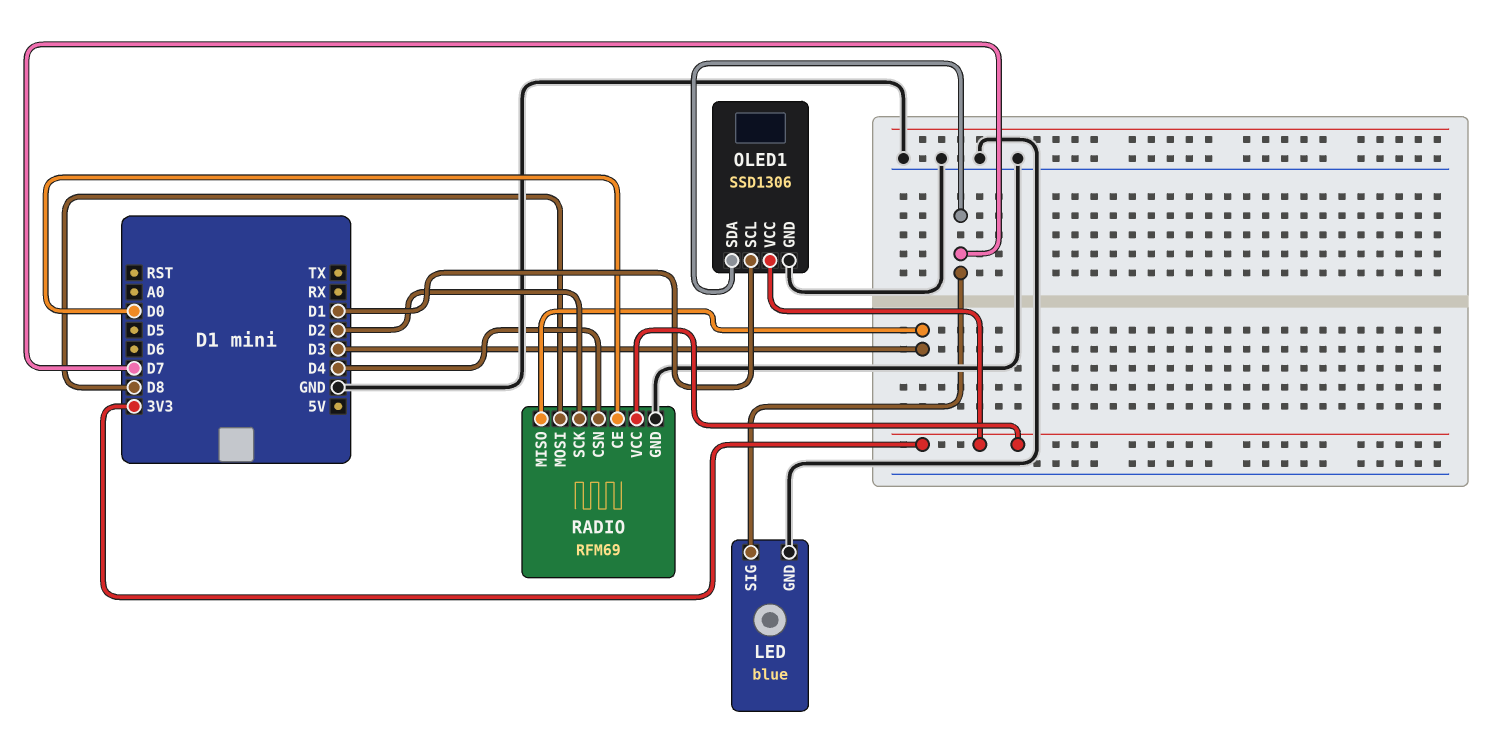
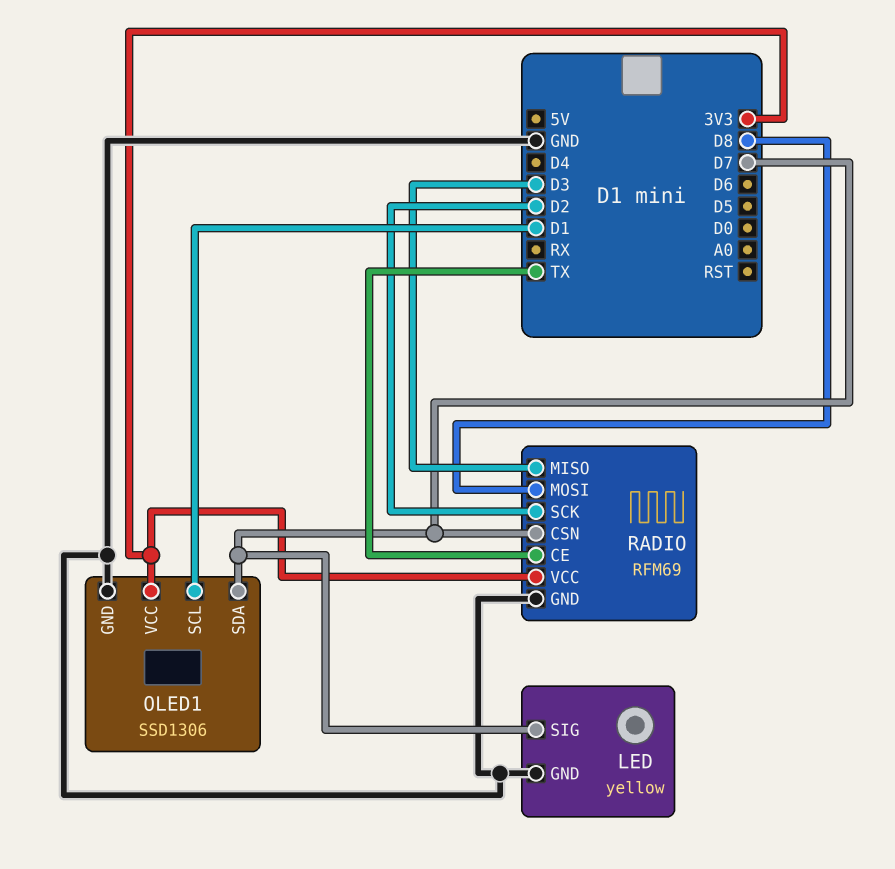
LED: blue -> yellow
RADIO pin CE: D0 -> TX
RADIO pin CSN: D4 -> D7

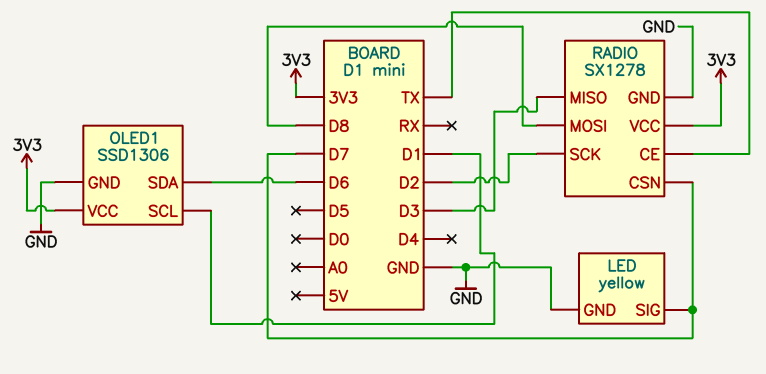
OLED1 pin SDA: D7 -> D6
RADIO: RFM69 -> SX1278

